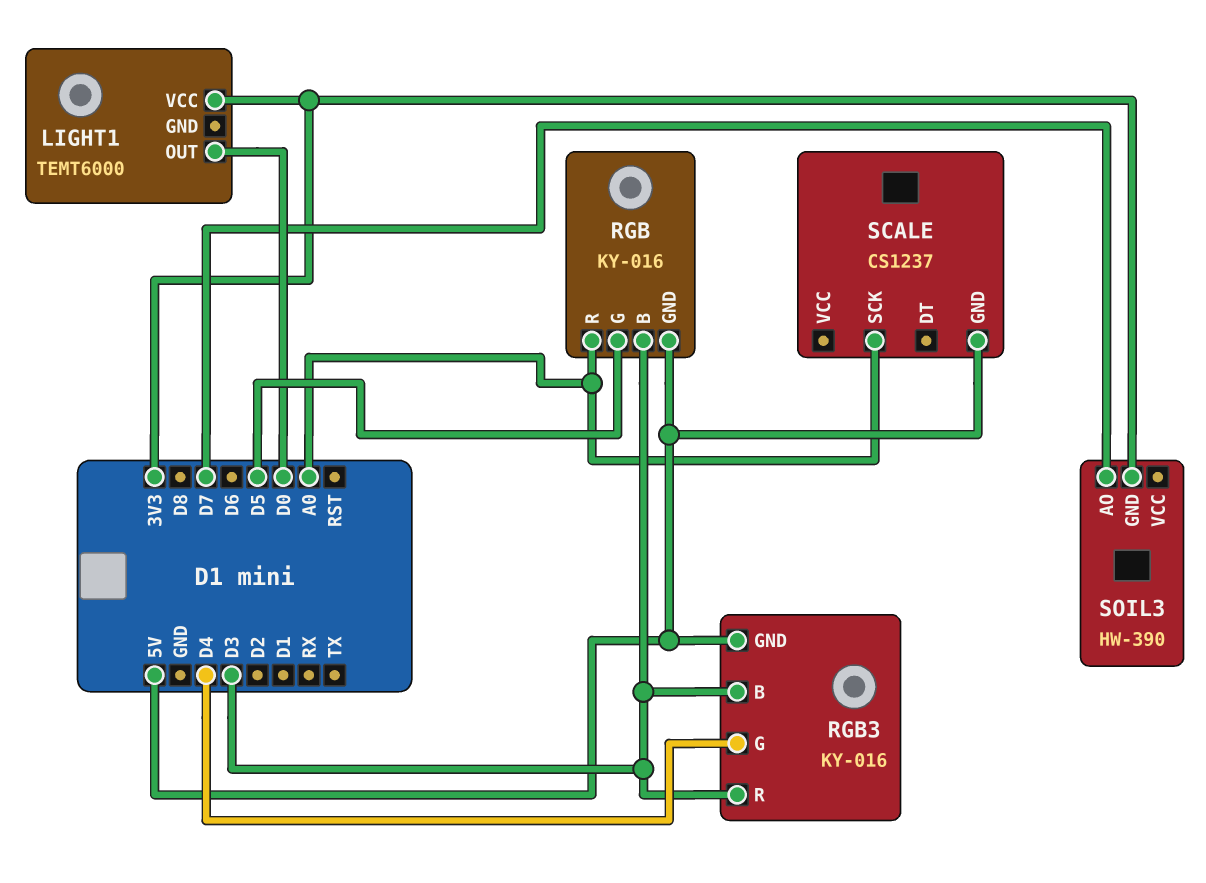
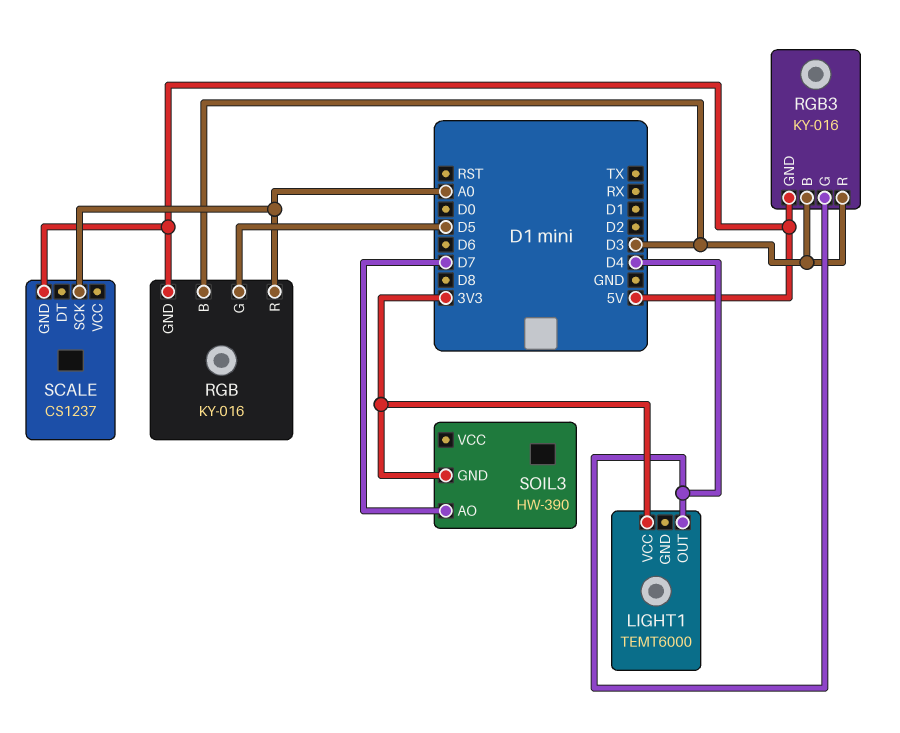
LIGHT1 pin OUT: D0 -> D4

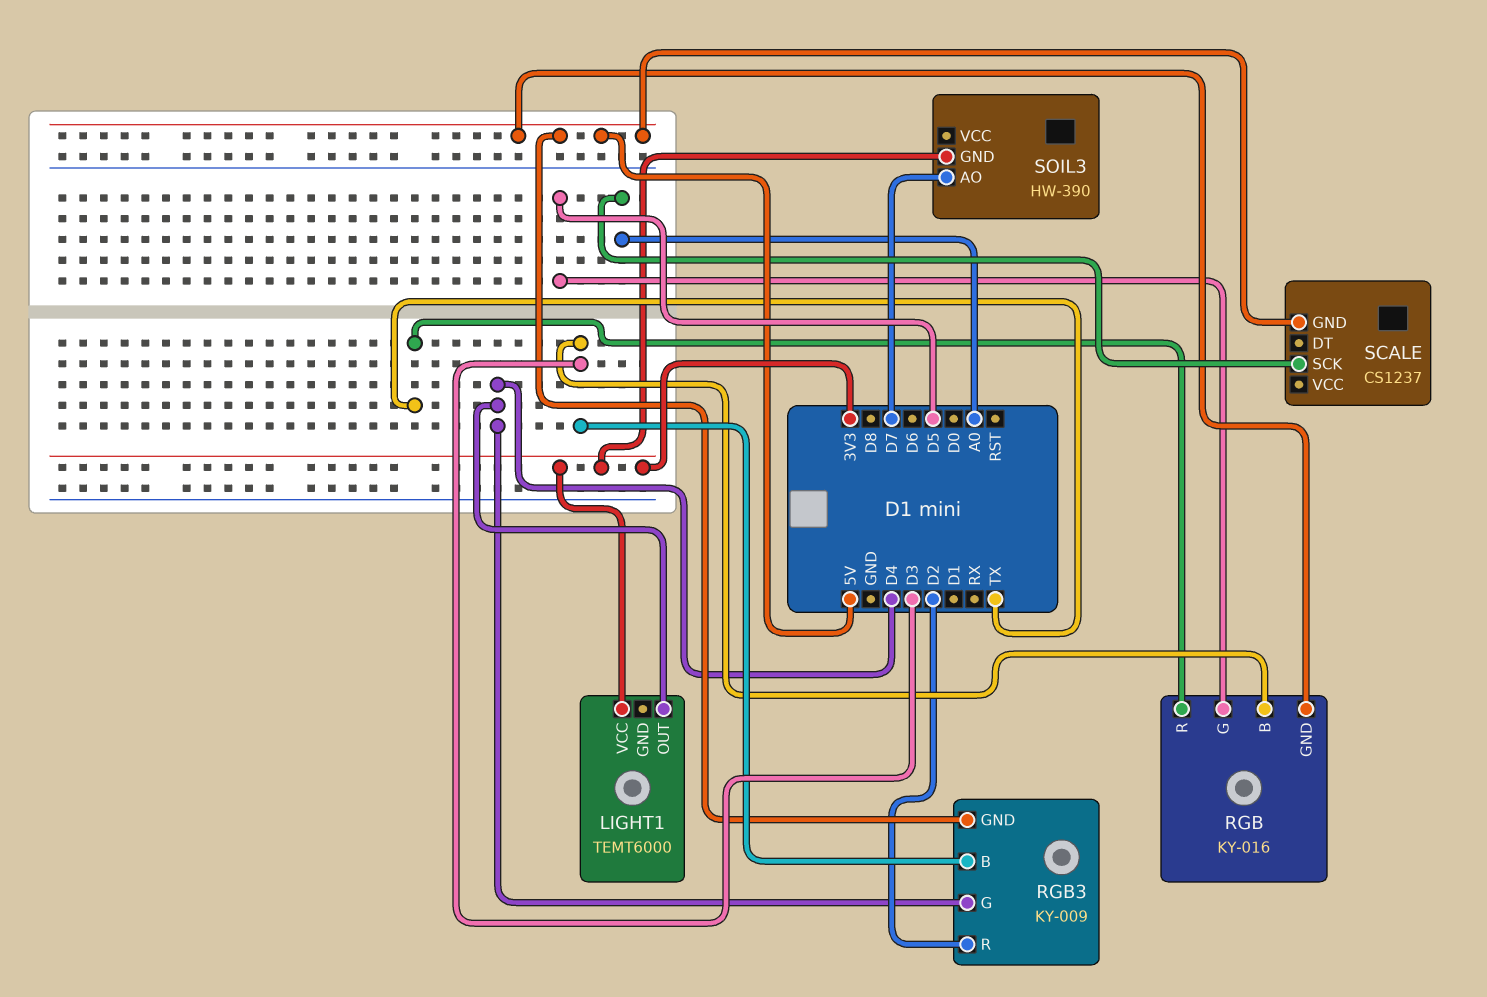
RGB pin R: A0 -> TX
RGB3: KY-016 -> KY-009
RGB3 pin R: D3 -> D2

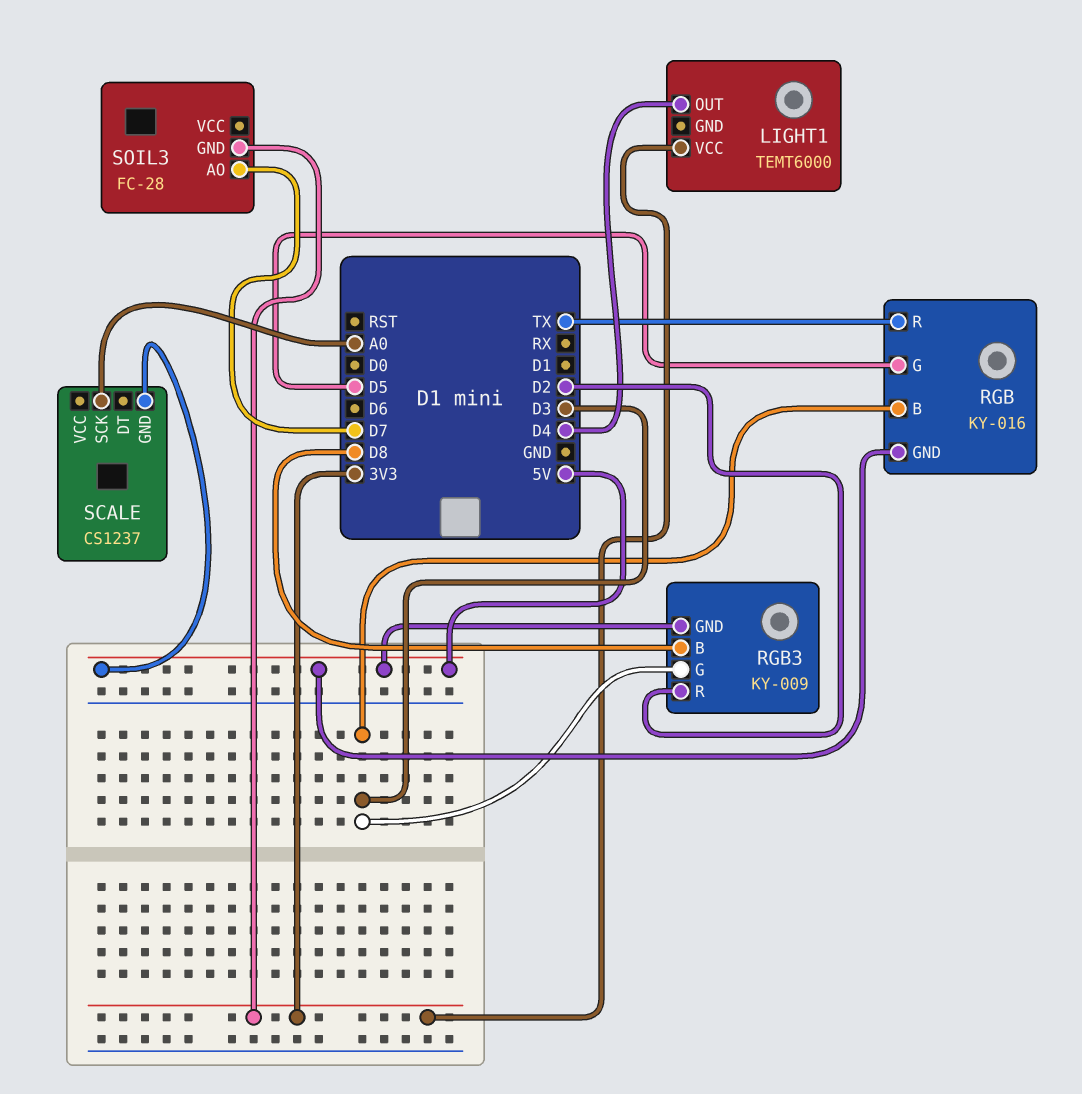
RGB3 pin B: D3 -> D8
RGB3 pin G: D4 -> D3
SOIL3: HW-390 -> FC-28

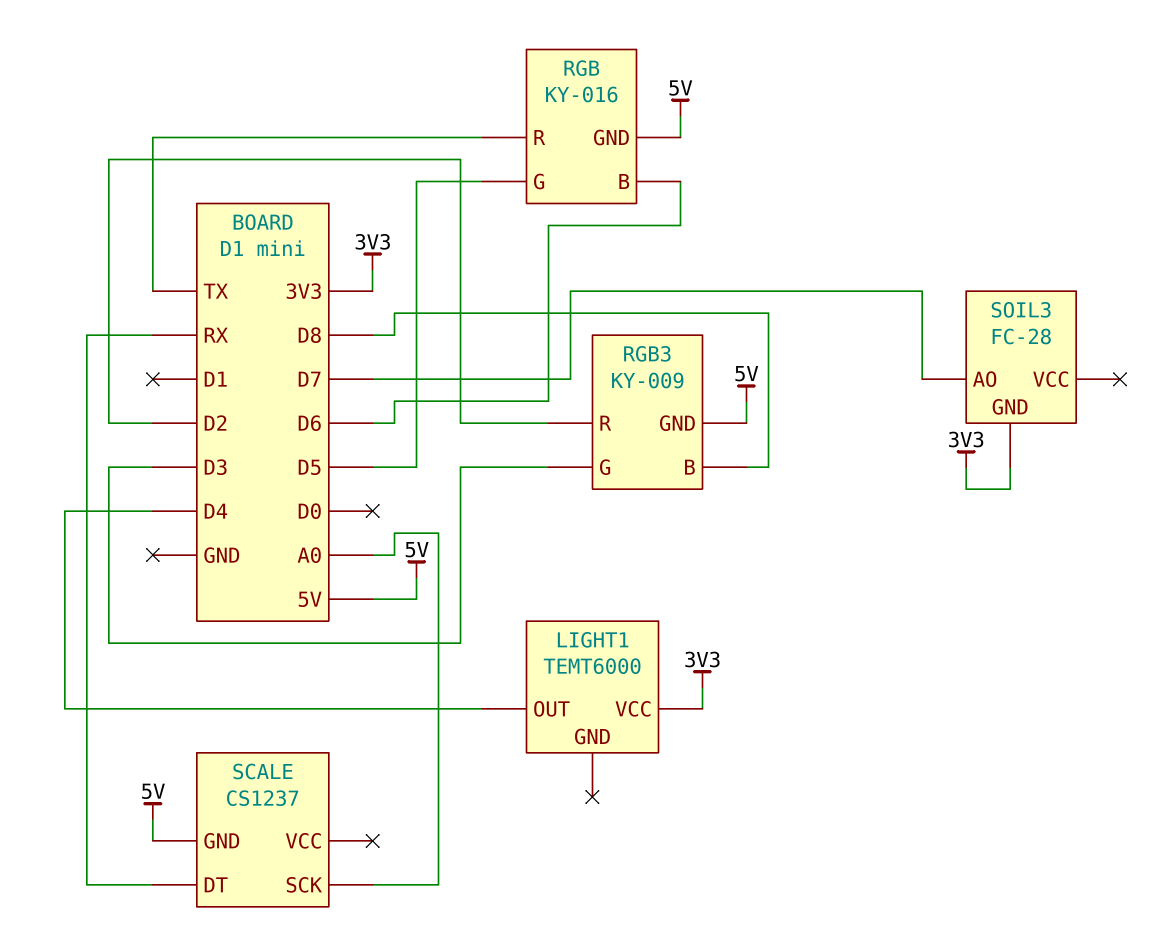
RGB pin B: D3 -> D6
SCALE pin DT: none -> RX

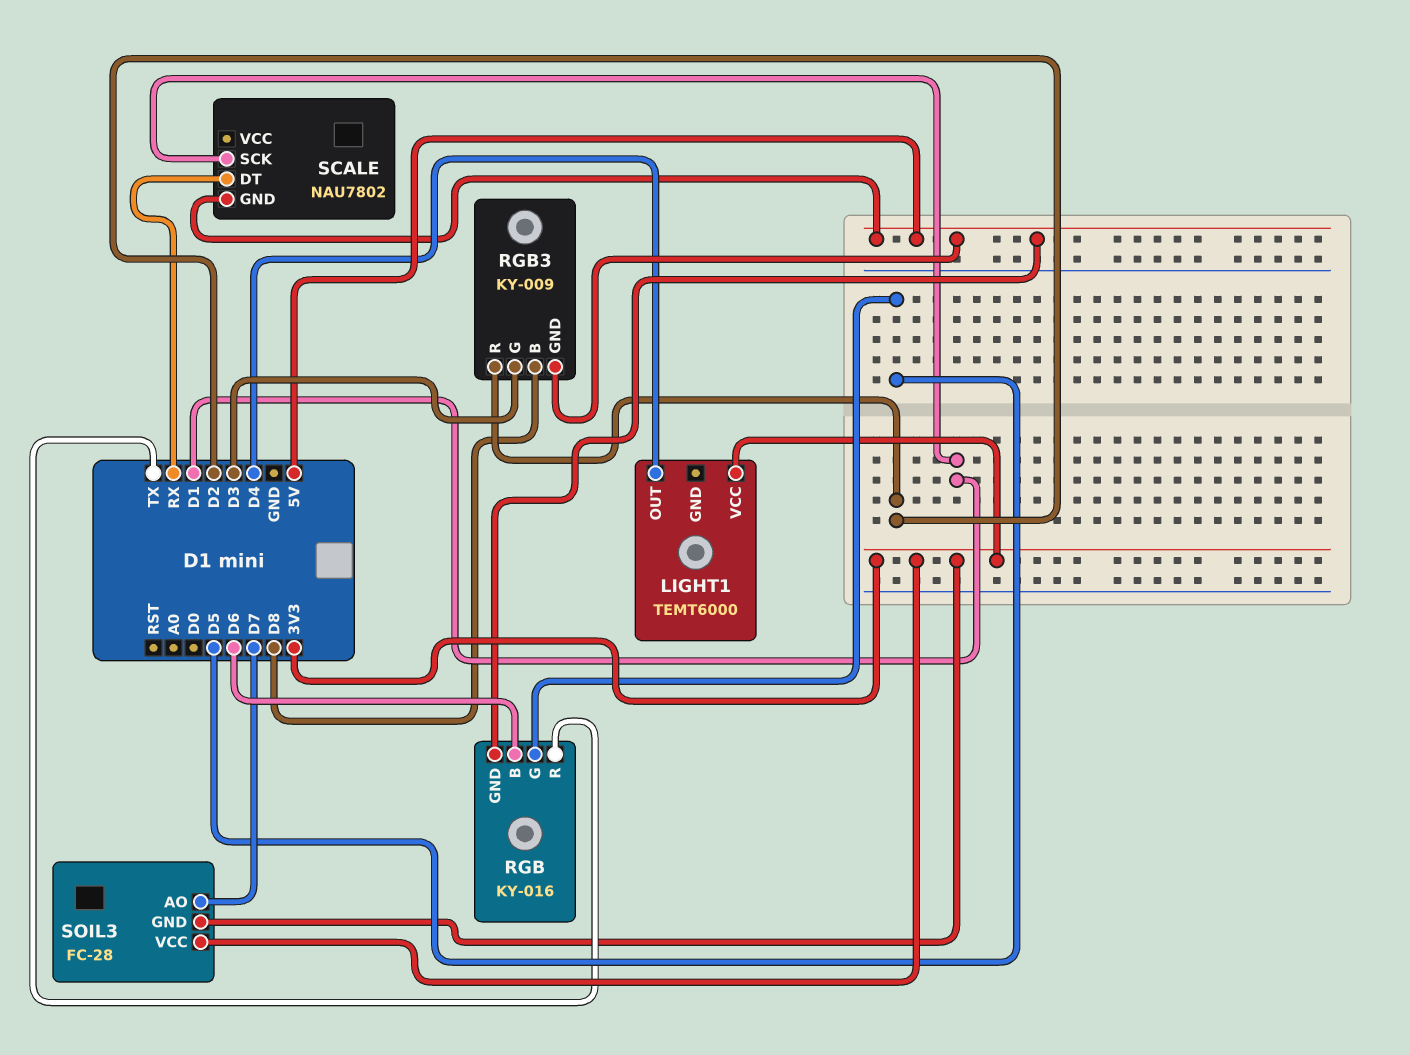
SCALE: CS1237 -> NAU7802
SCALE pin SCK: A0 -> D1
SOIL3 pin VCC: none -> 3V3

